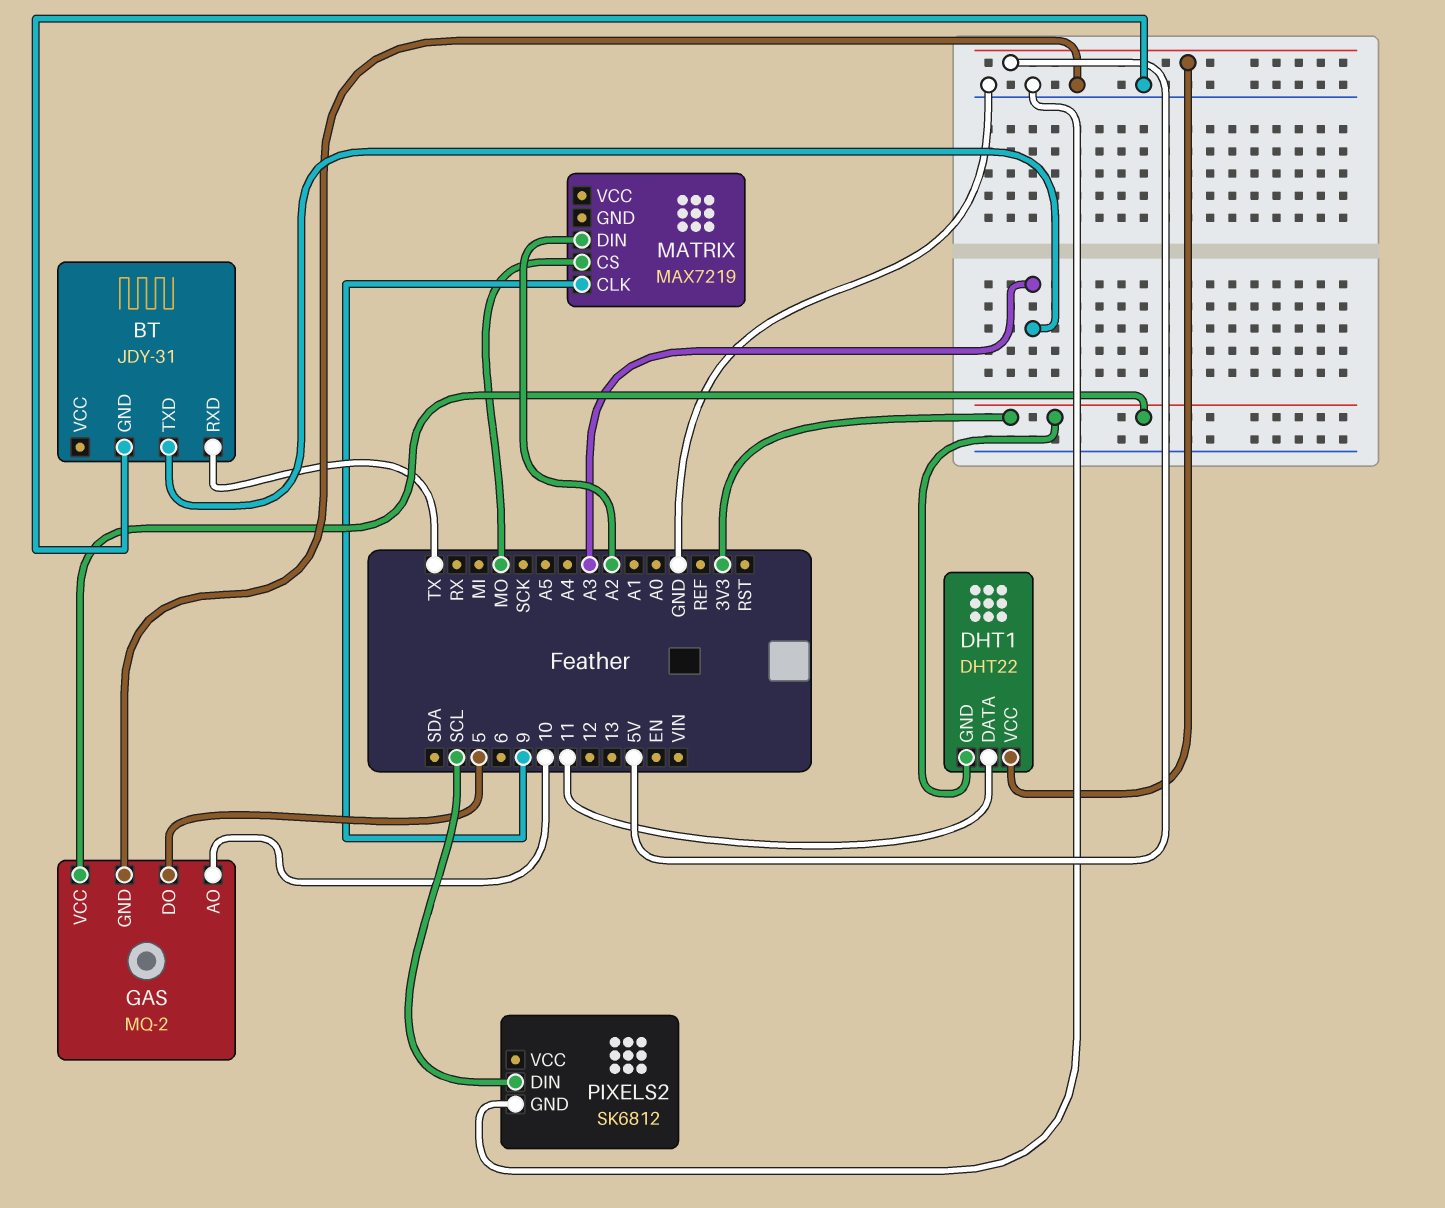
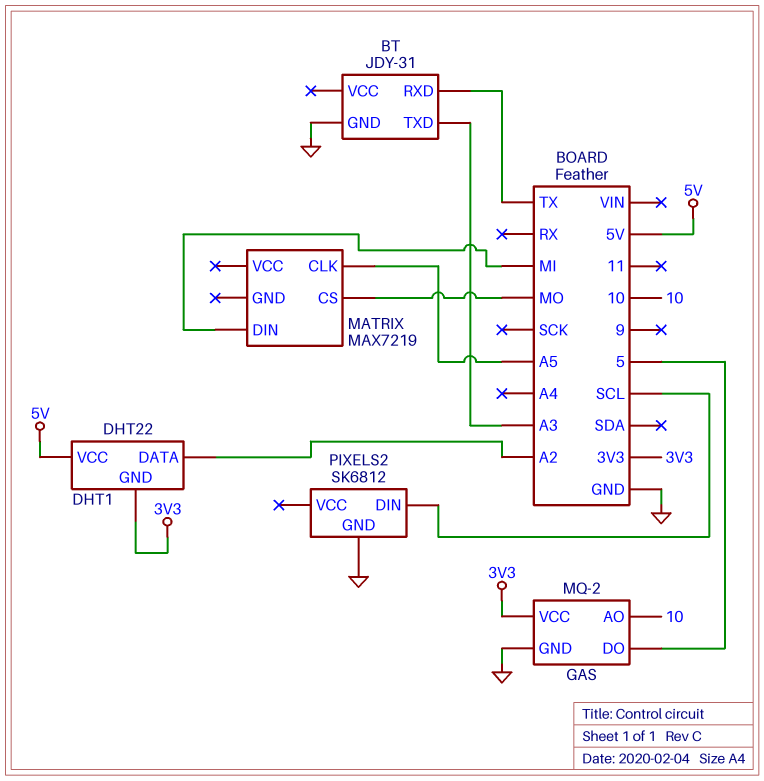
DHT1 pin DATA: 11 -> A2
MATRIX pin CLK: 9 -> A5
MATRIX pin DIN: A2 -> MI

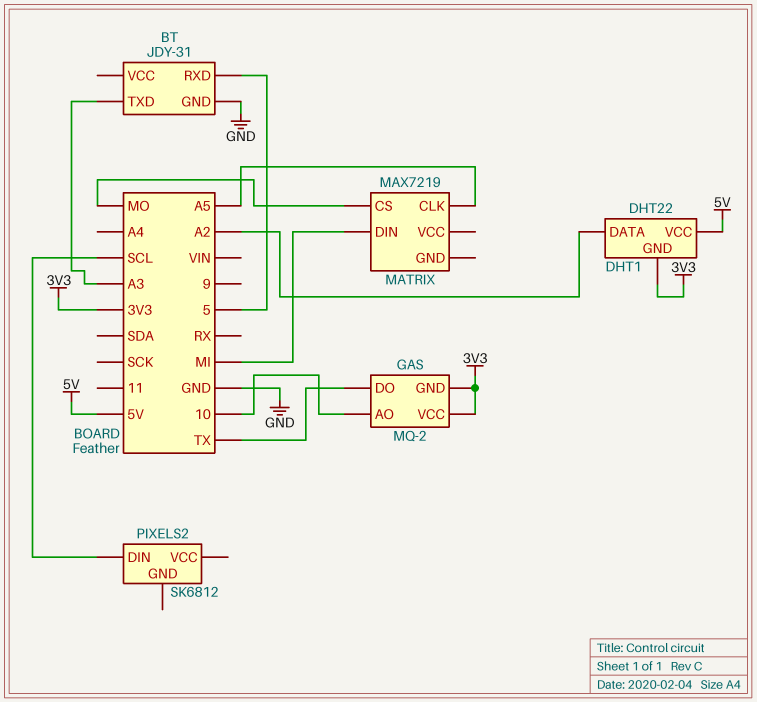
BT pin RXD: TX -> 5
GAS pin DO: 5 -> TX
GAS pin GND: GND -> 3V3
PIXELS2 pin GND: GND -> none

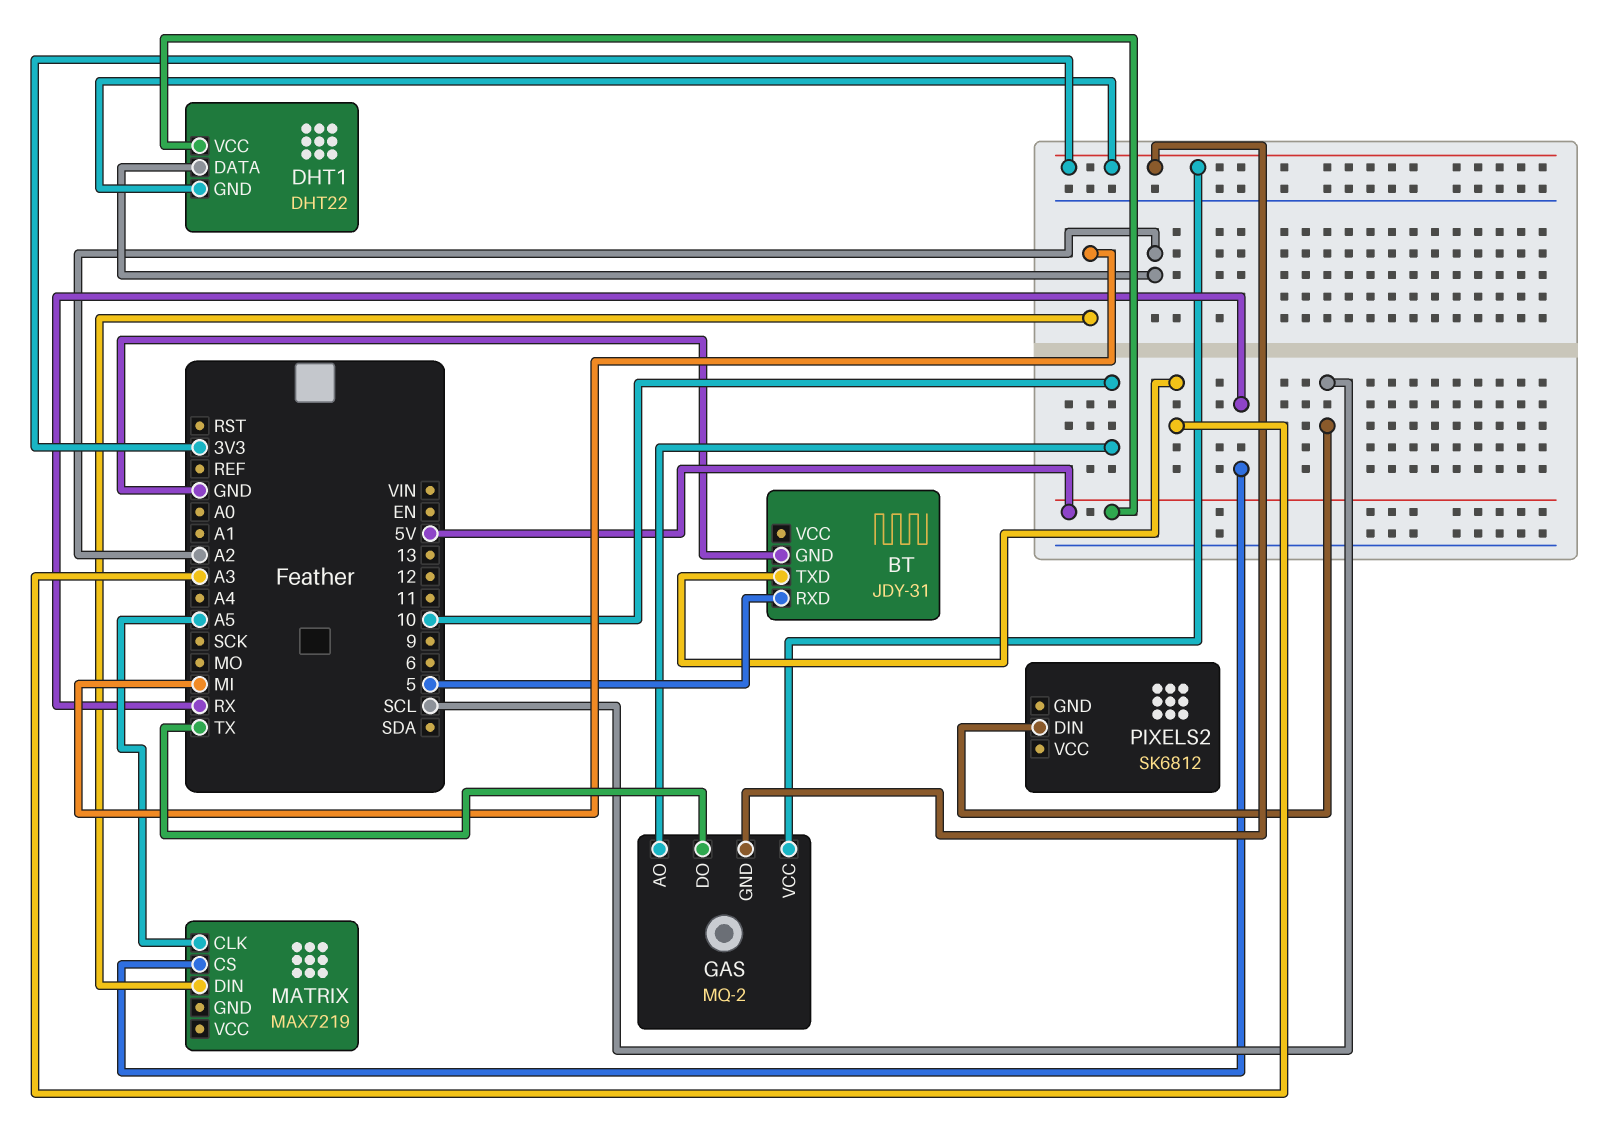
MATRIX pin CS: MO -> RX

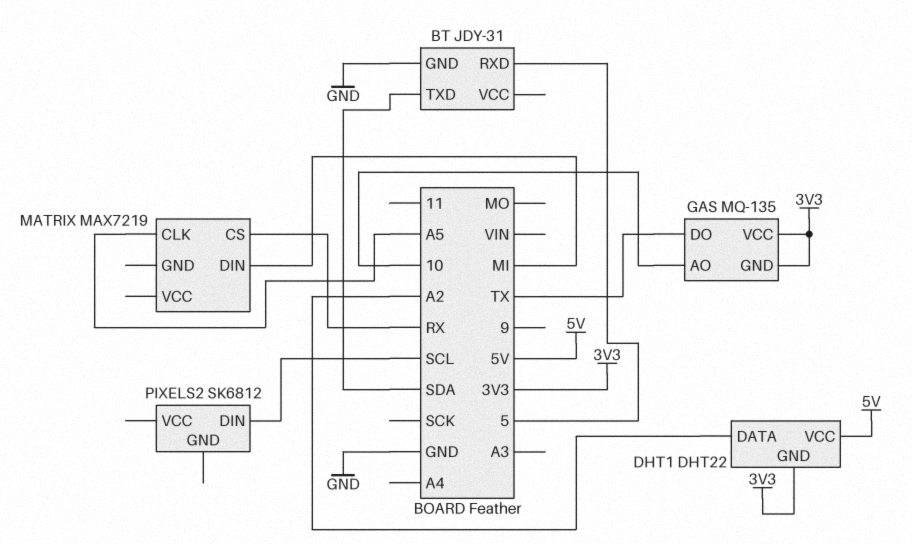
BT pin TXD: A3 -> SDA
GAS: MQ-2 -> MQ-135

